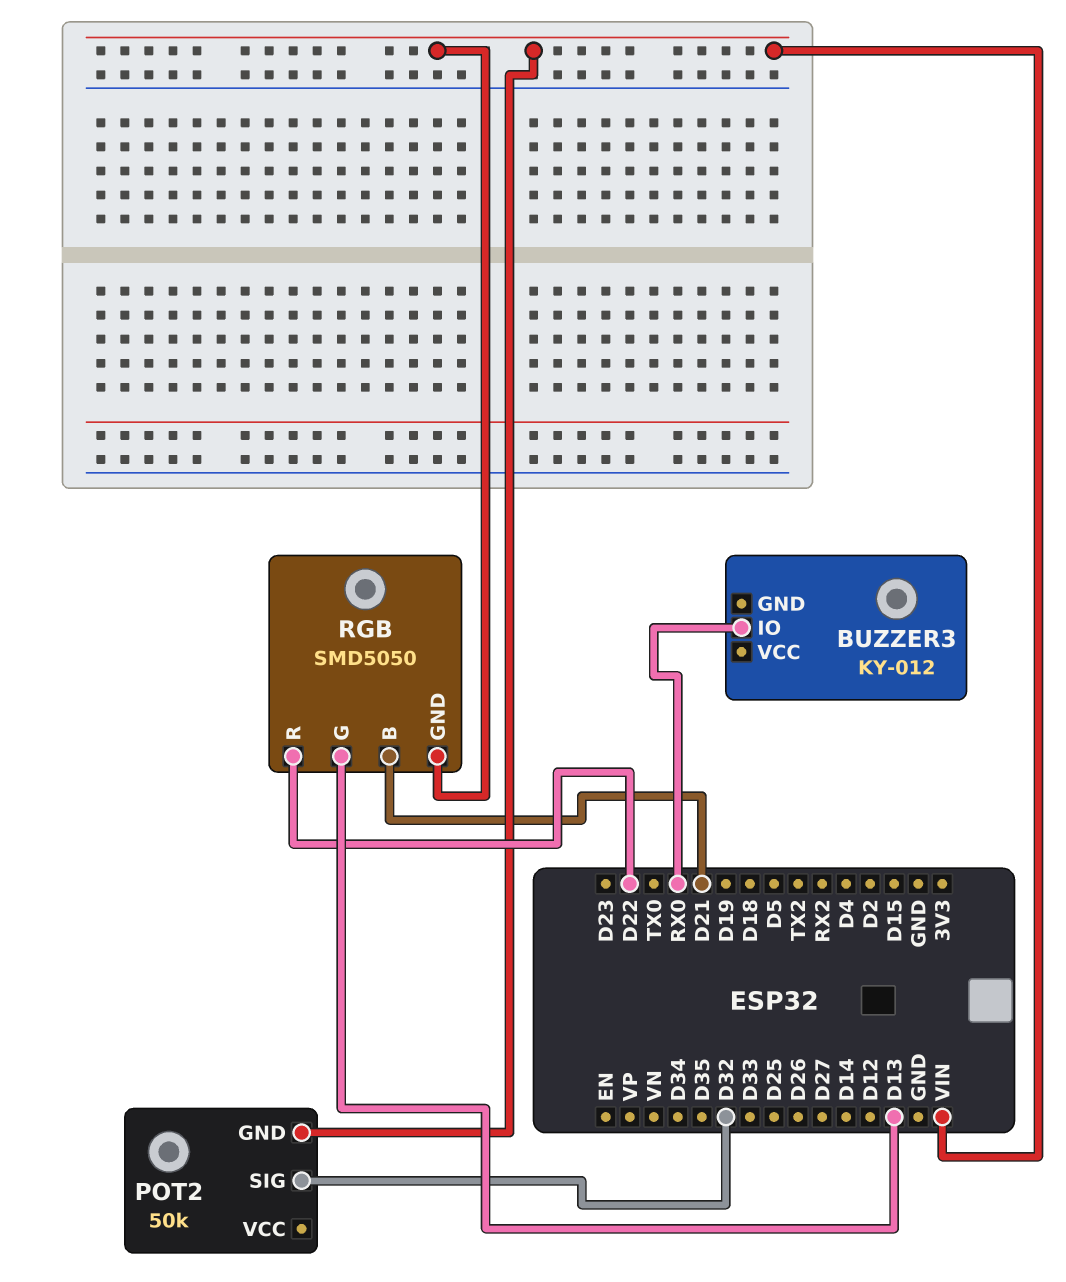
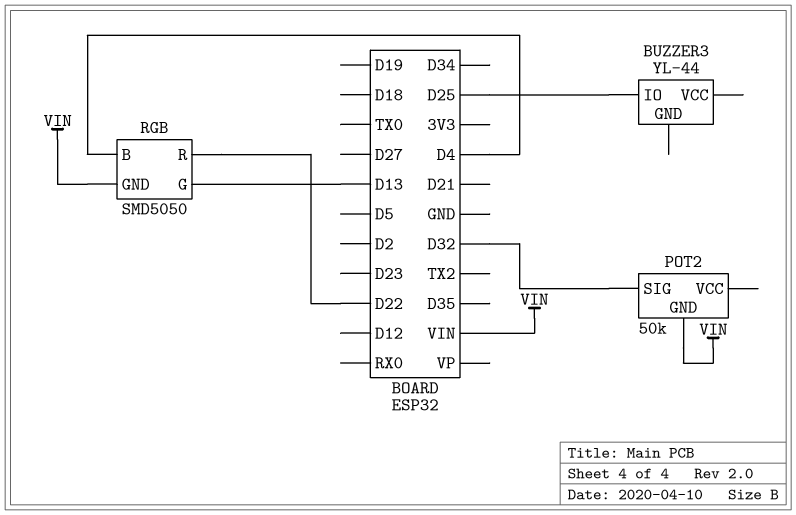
BUZZER3: KY-012 -> YL-44
BUZZER3 pin IO: RX0 -> D25
RGB pin B: D21 -> D4

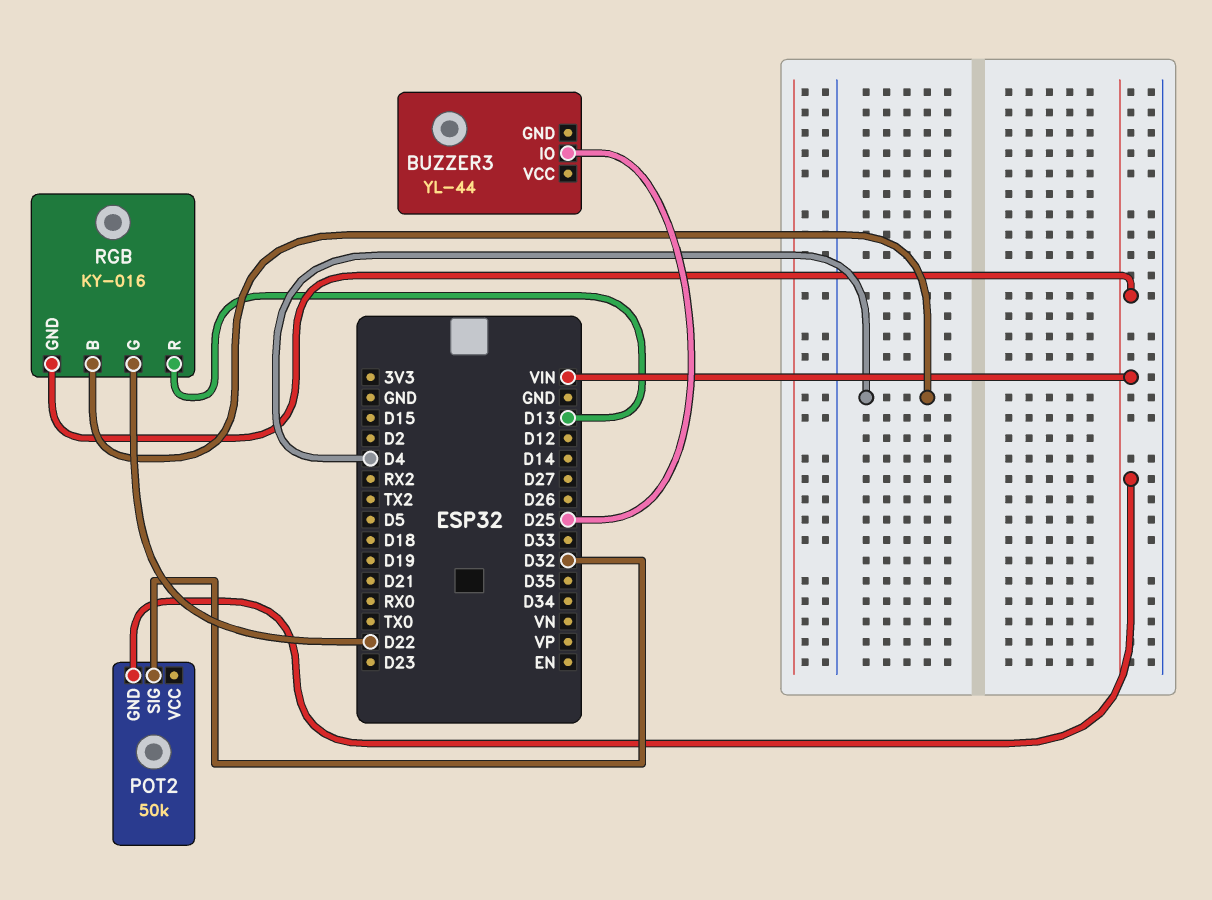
RGB: SMD5050 -> KY-016
RGB pin G: D13 -> D22
RGB pin R: D22 -> D13

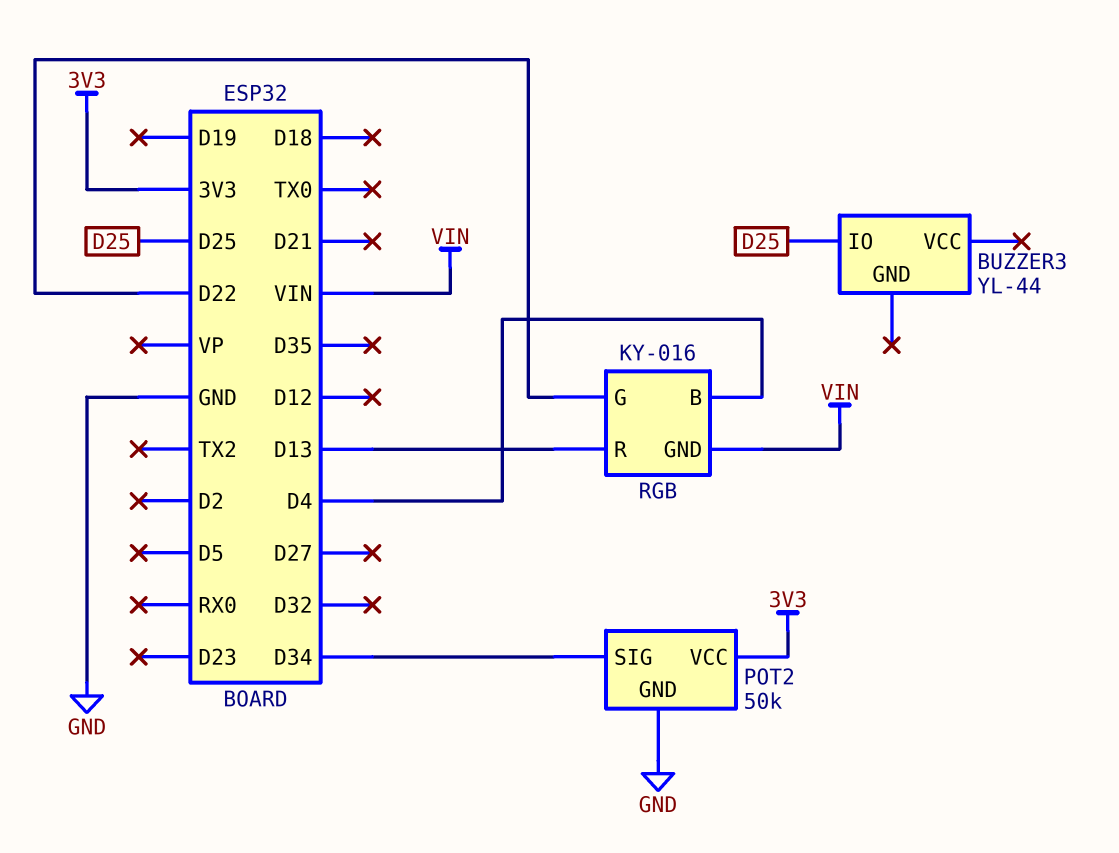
POT2 pin GND: VIN -> GND
POT2 pin SIG: D32 -> D34
POT2 pin VCC: none -> 3V3

